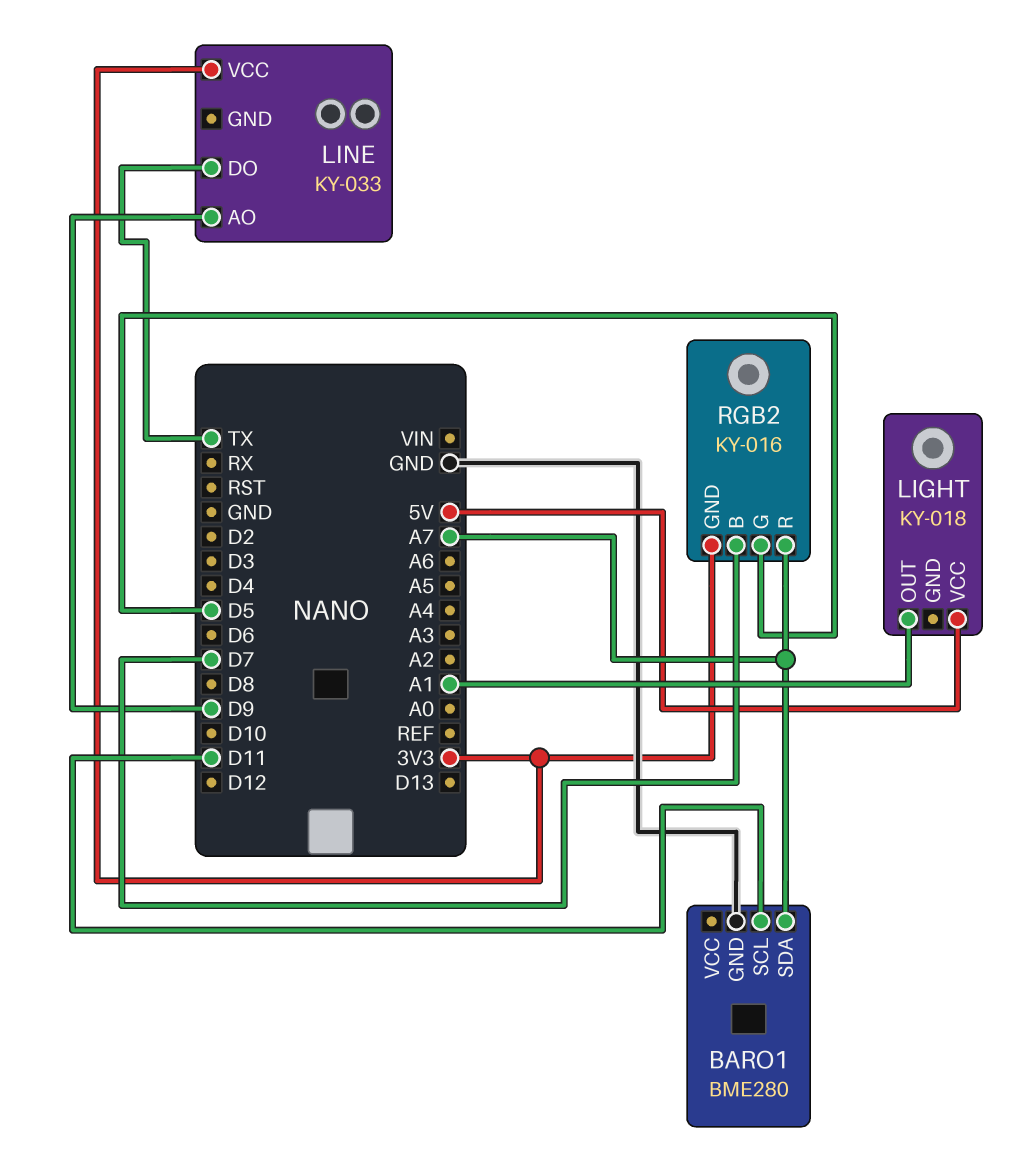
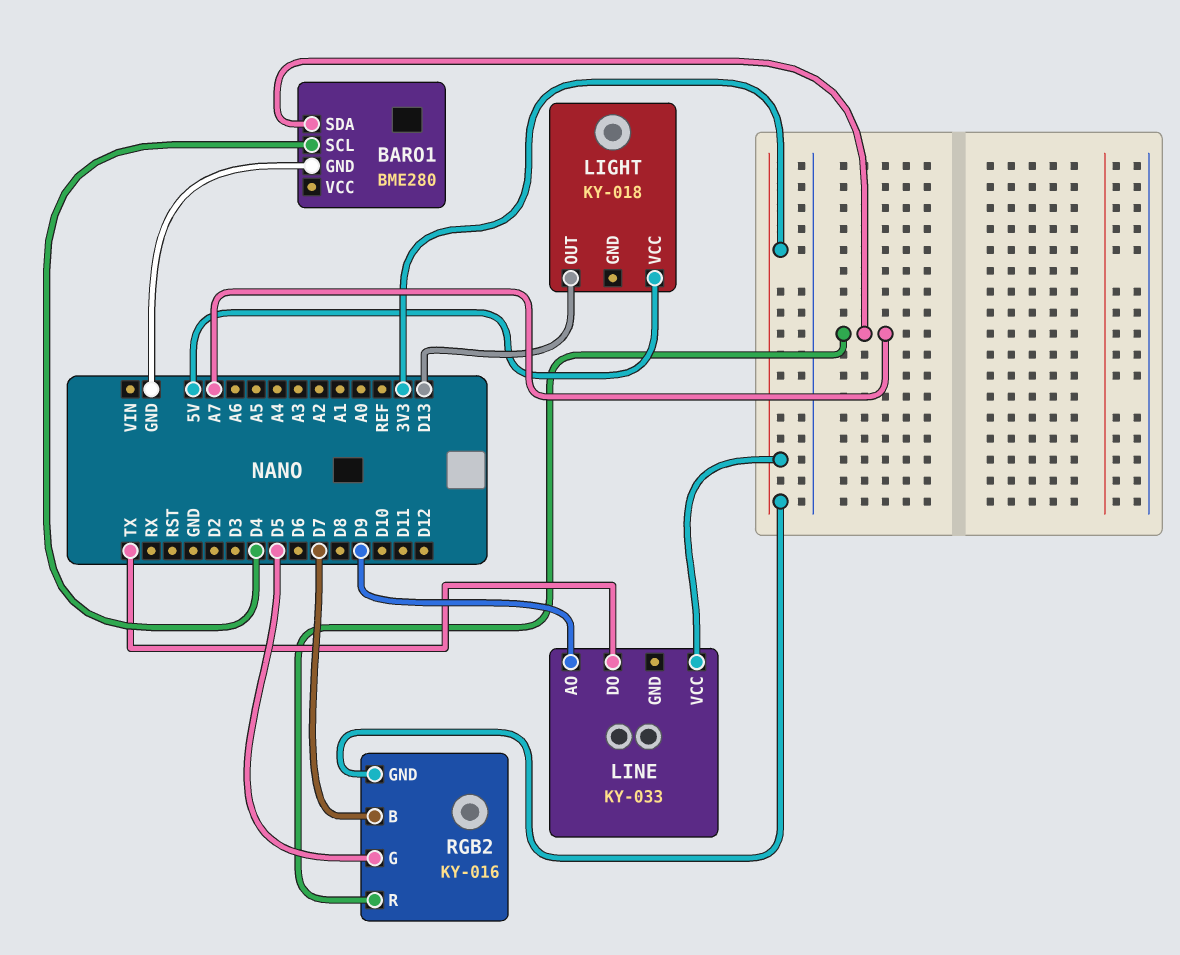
BARO1 pin SCL: D11 -> D4
LIGHT pin OUT: A1 -> D13

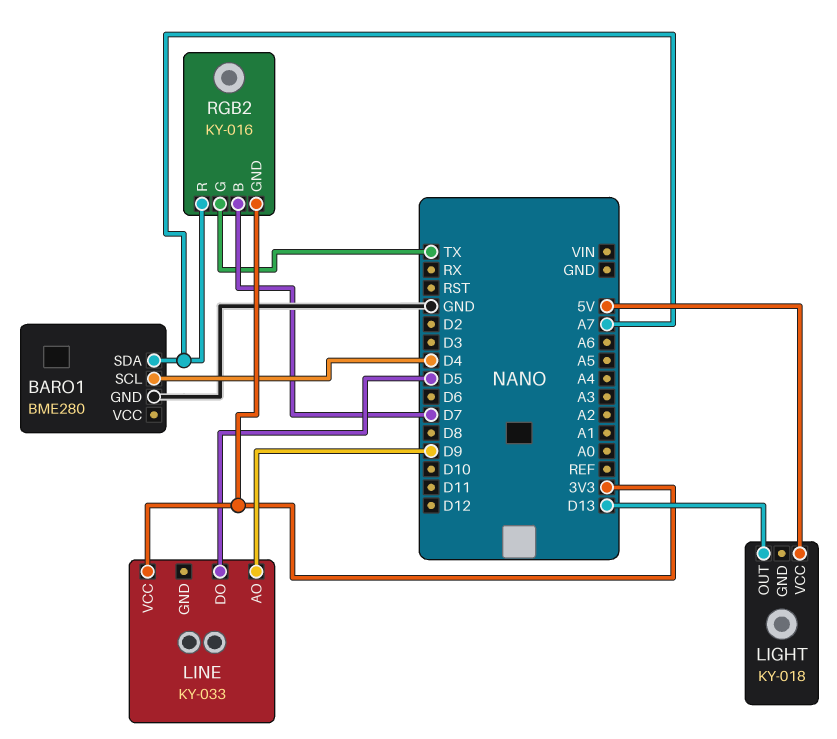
LINE pin DO: TX -> D5
RGB2 pin G: D5 -> TX

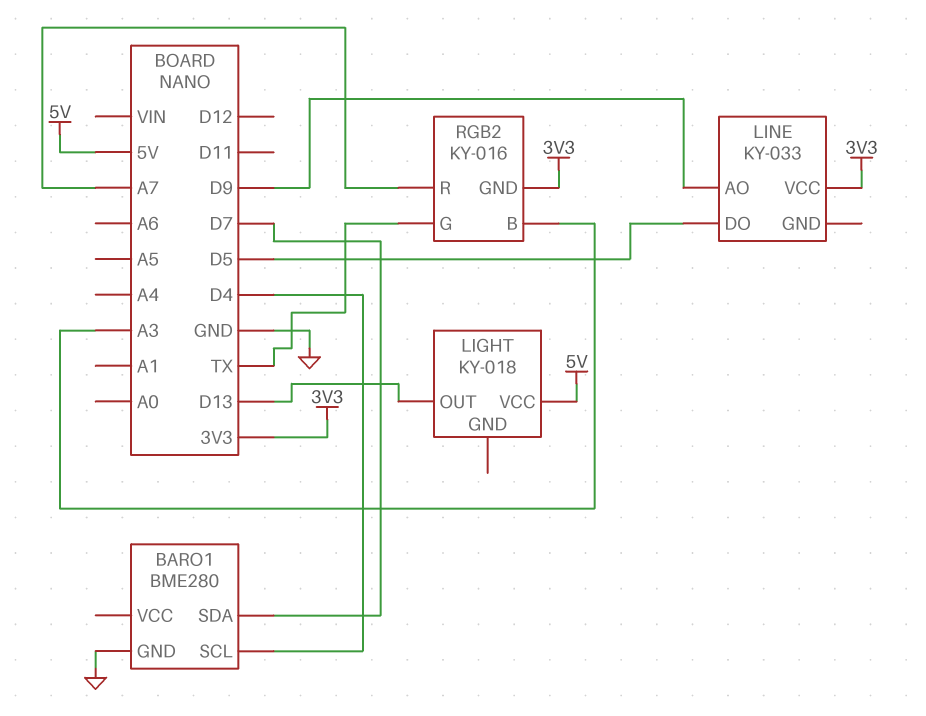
BARO1 pin SDA: A7 -> D7
RGB2 pin B: D7 -> A3

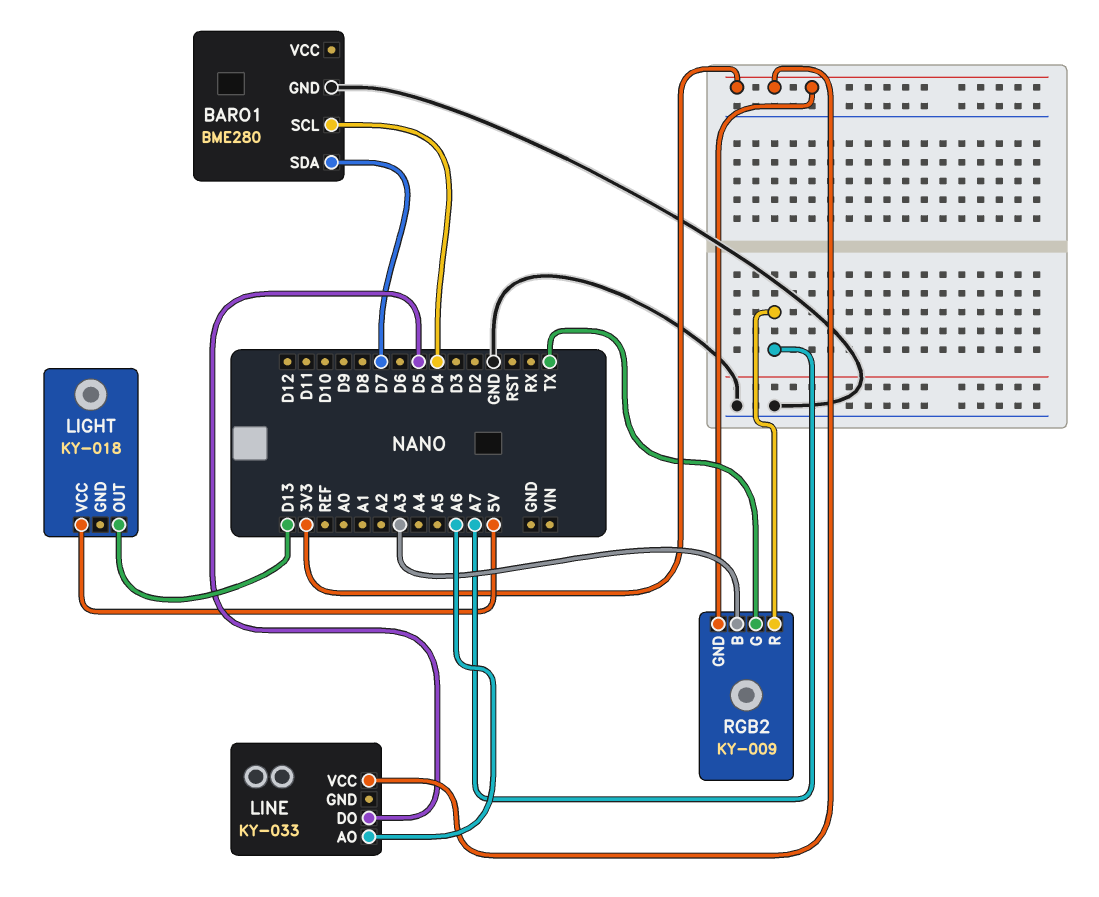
LINE pin AO: D9 -> A6
RGB2: KY-016 -> KY-009

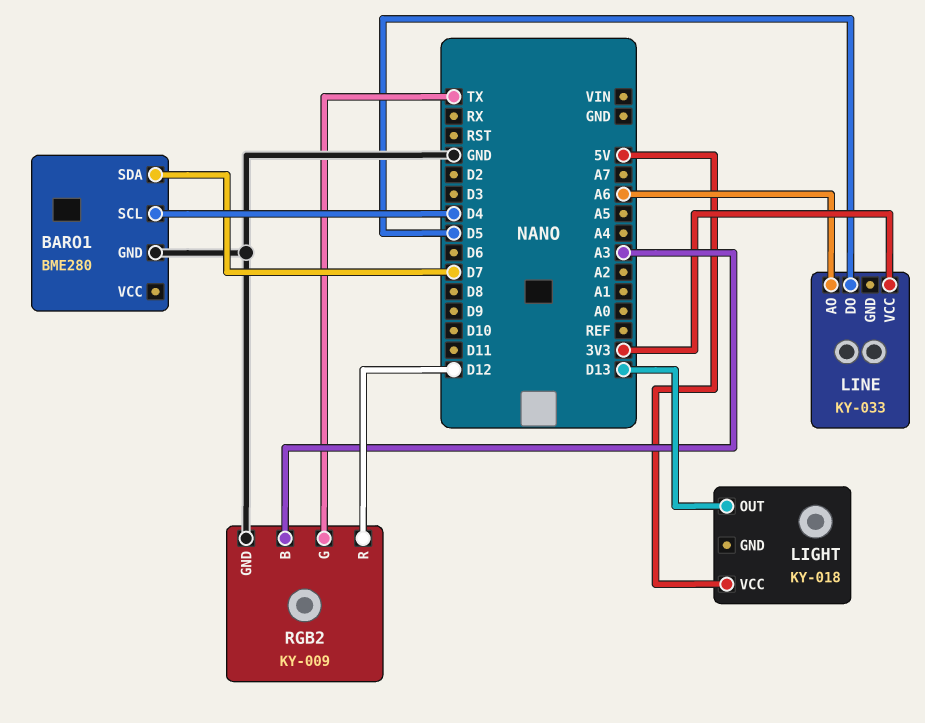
RGB2 pin GND: 3V3 -> GND
RGB2 pin R: A7 -> D12

